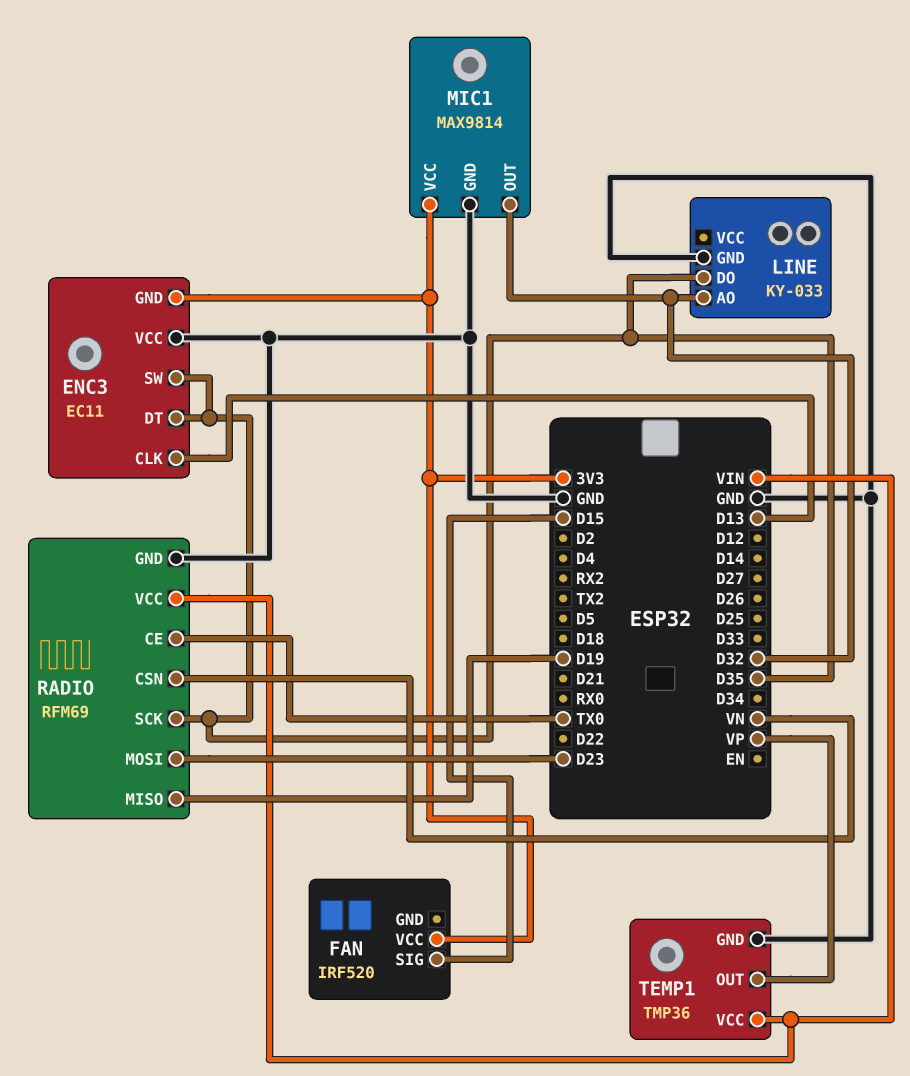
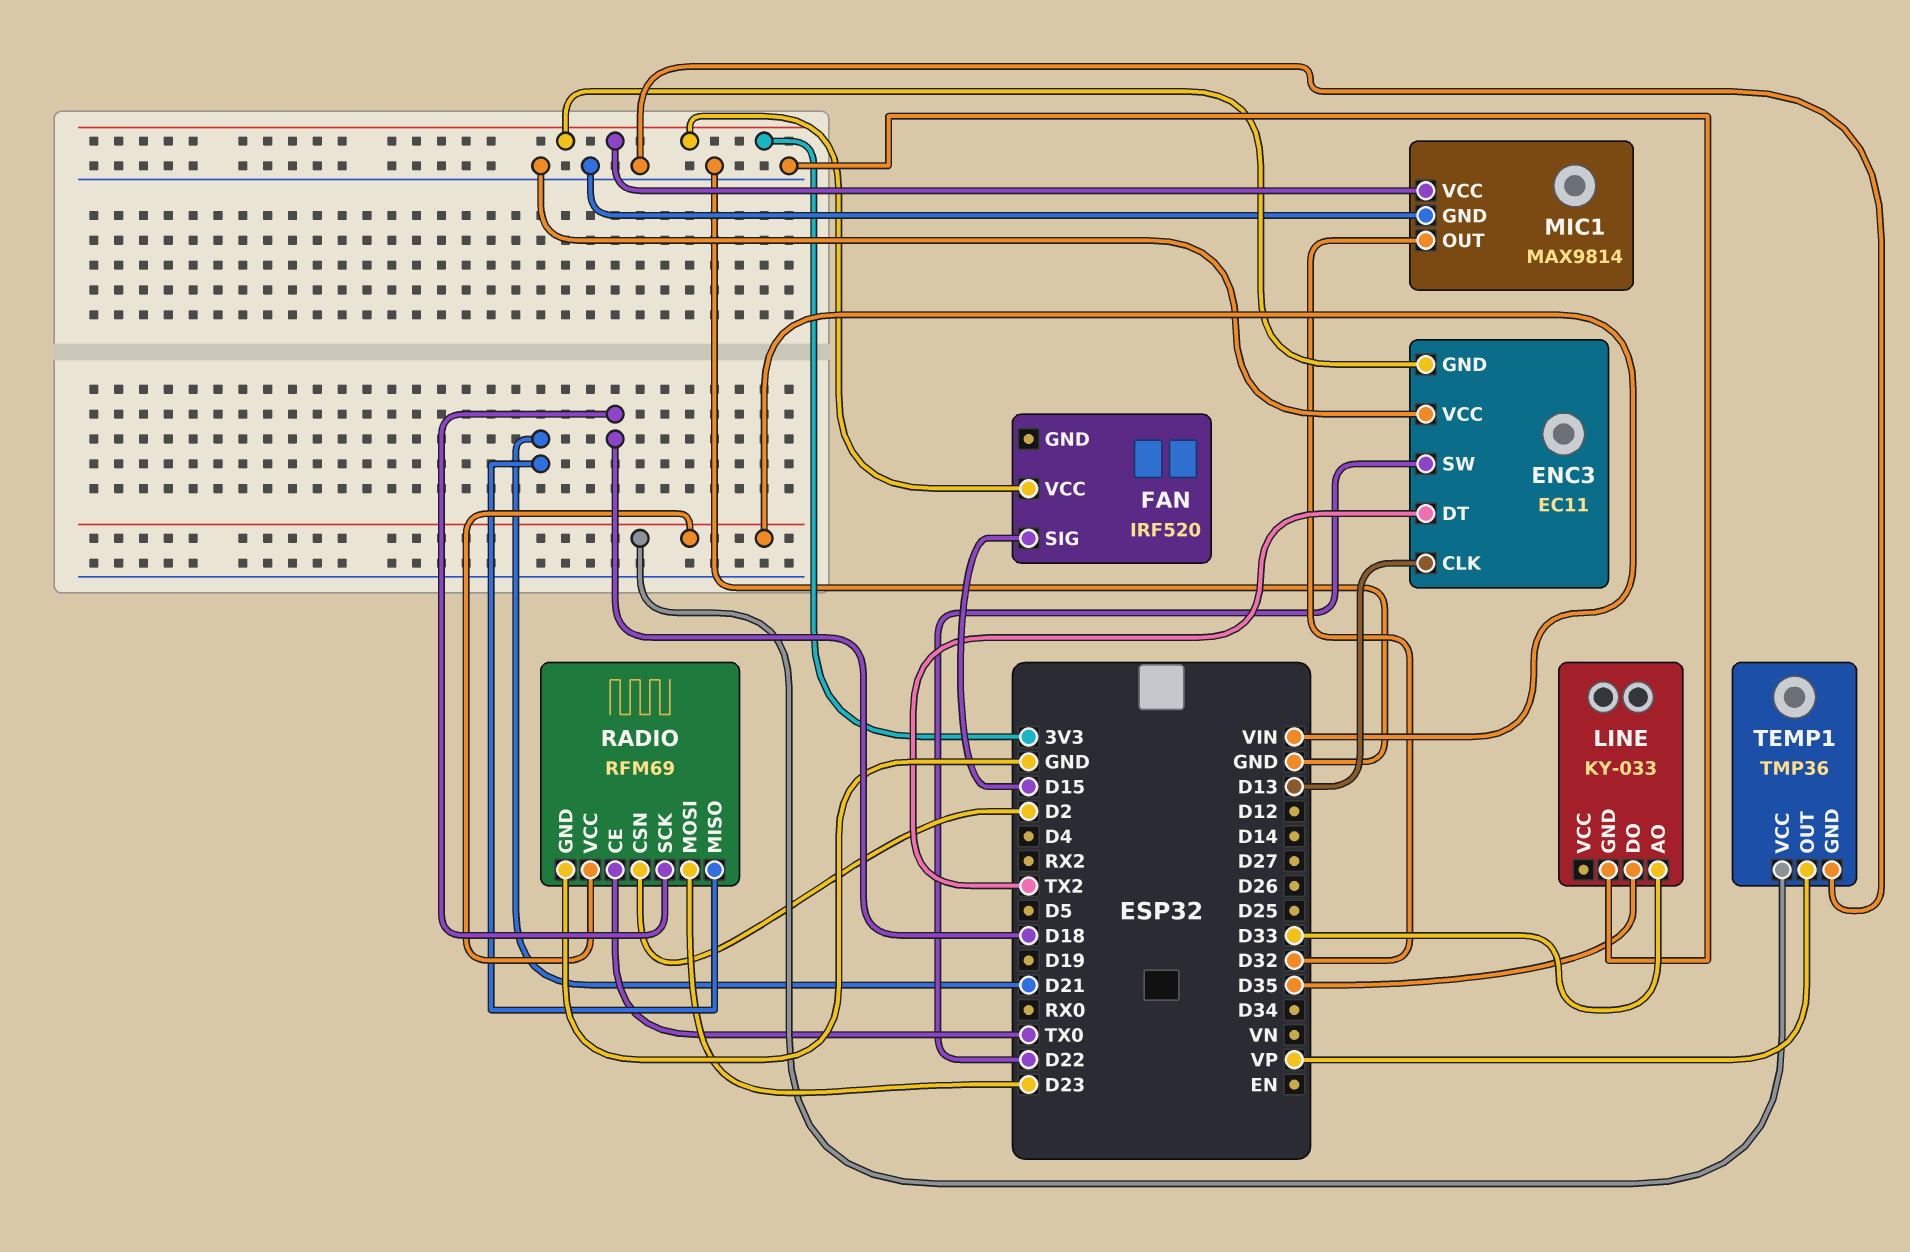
ENC3 pin DT: D35 -> TX2
ENC3 pin SW: D35 -> D22
LINE pin AO: D32 -> D33
RADIO pin CSN: VN -> D2
RADIO pin MISO: D19 -> D21
RADIO pin SCK: D35 -> D18

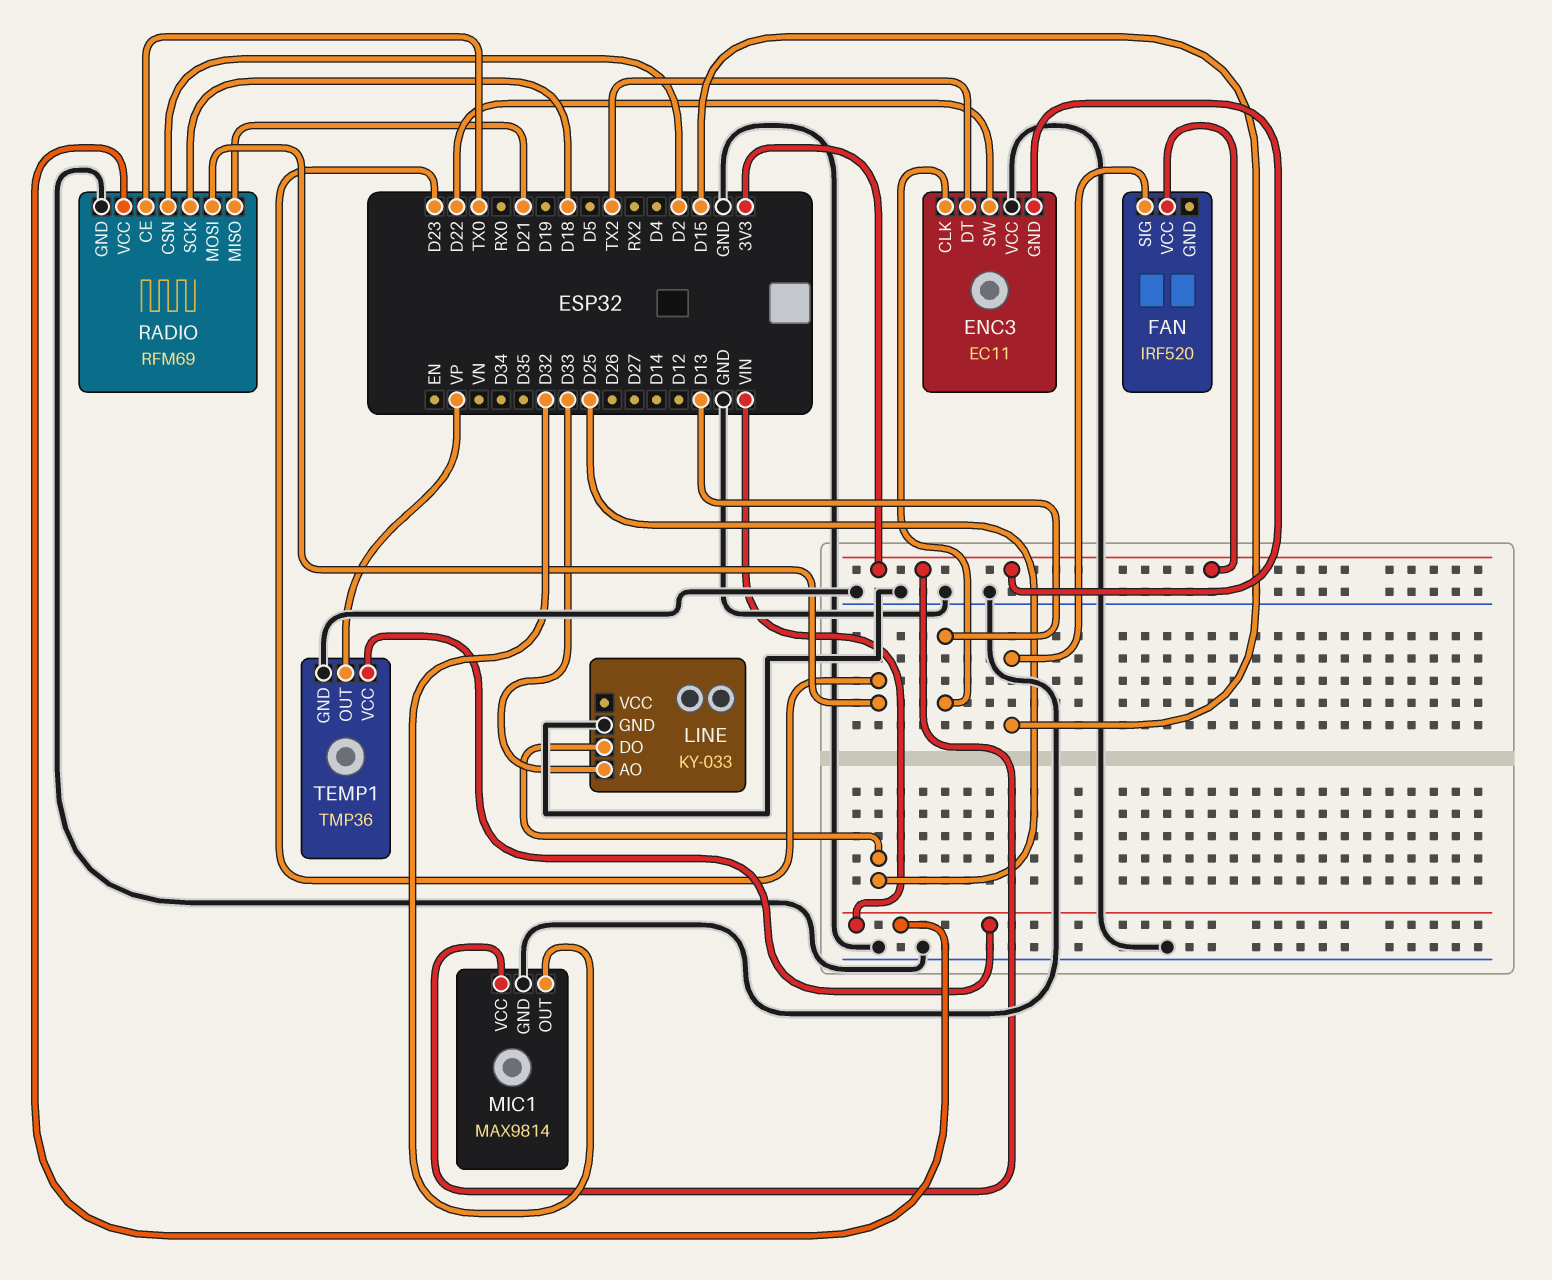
LINE pin DO: D35 -> D25

